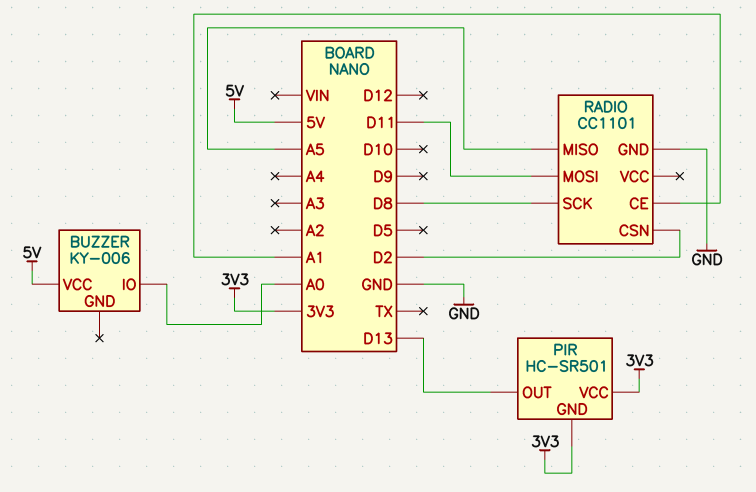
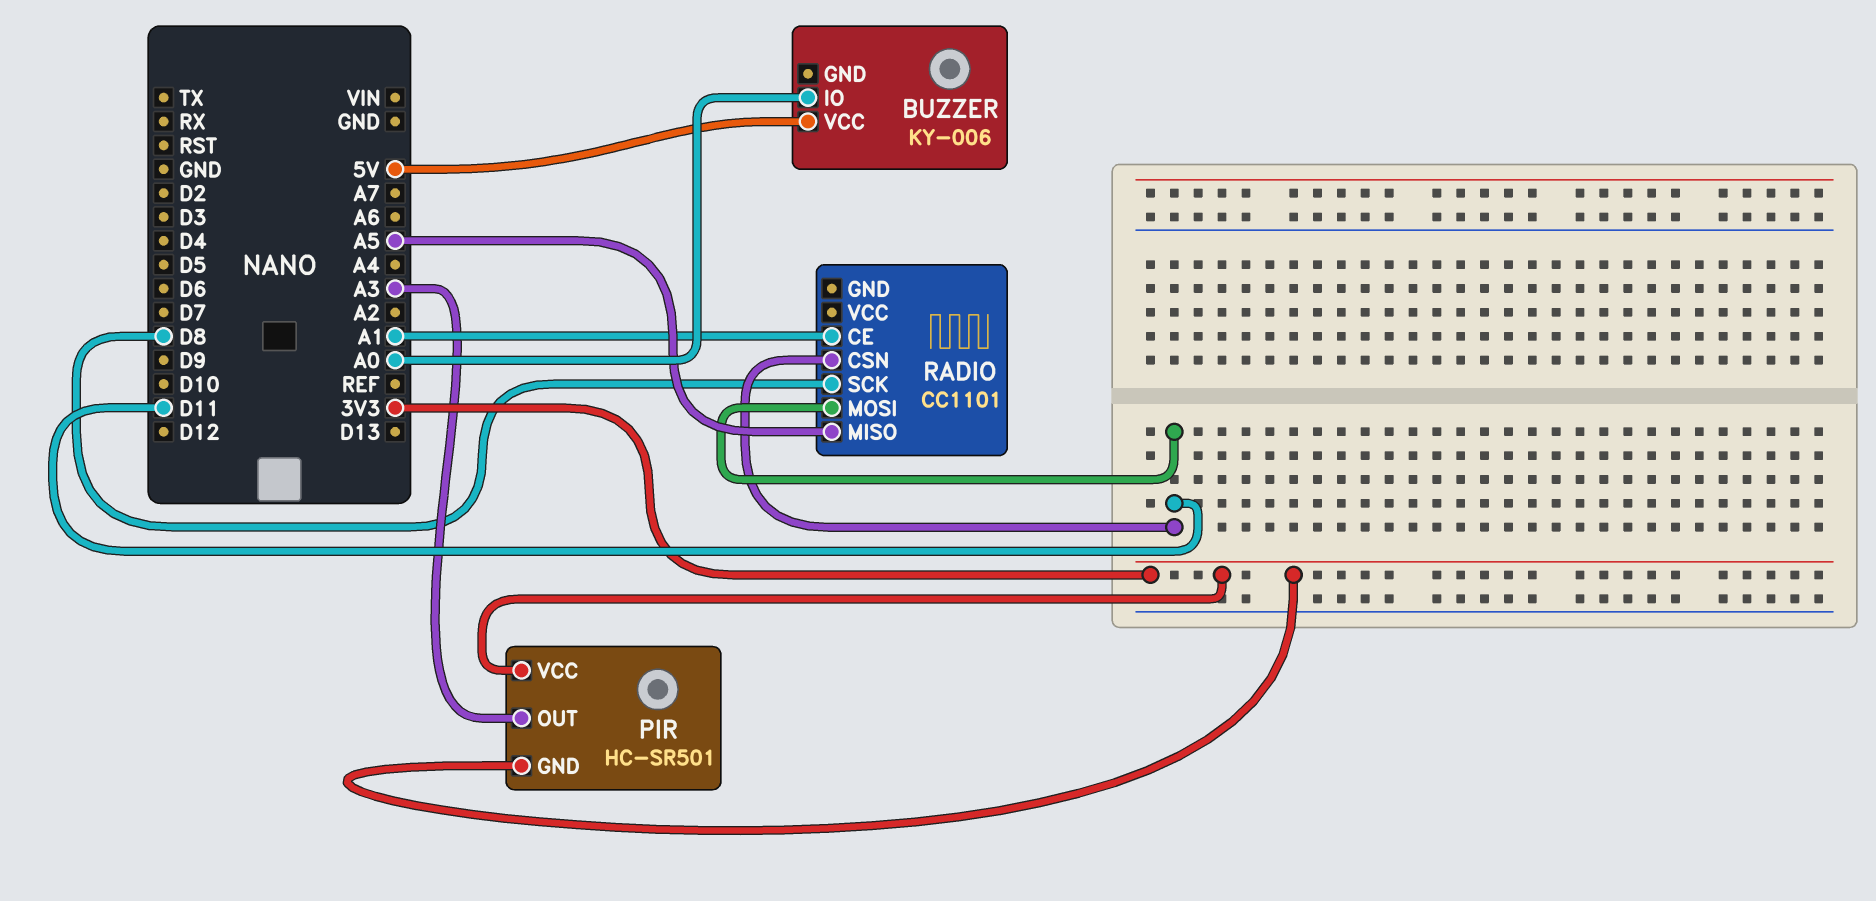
PIR pin OUT: D13 -> A3
RADIO pin CSN: D2 -> D11
RADIO pin GND: GND -> none

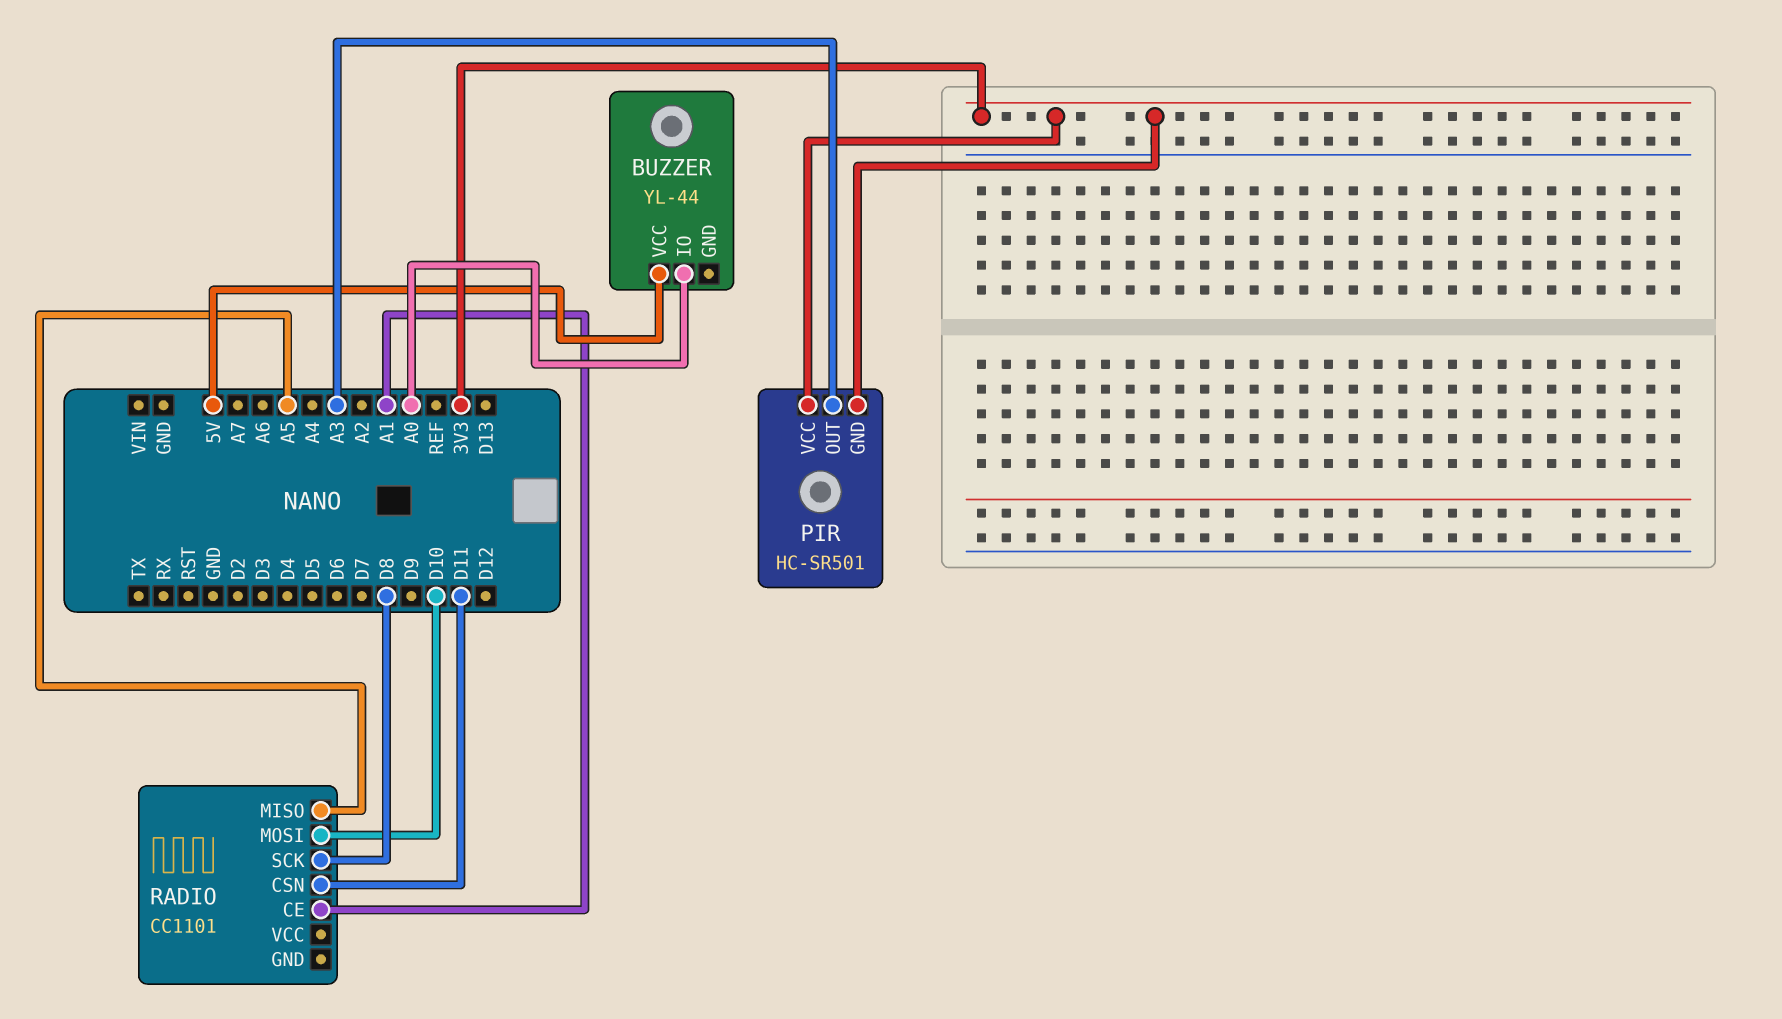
BUZZER: KY-006 -> YL-44
RADIO pin MOSI: D11 -> D10

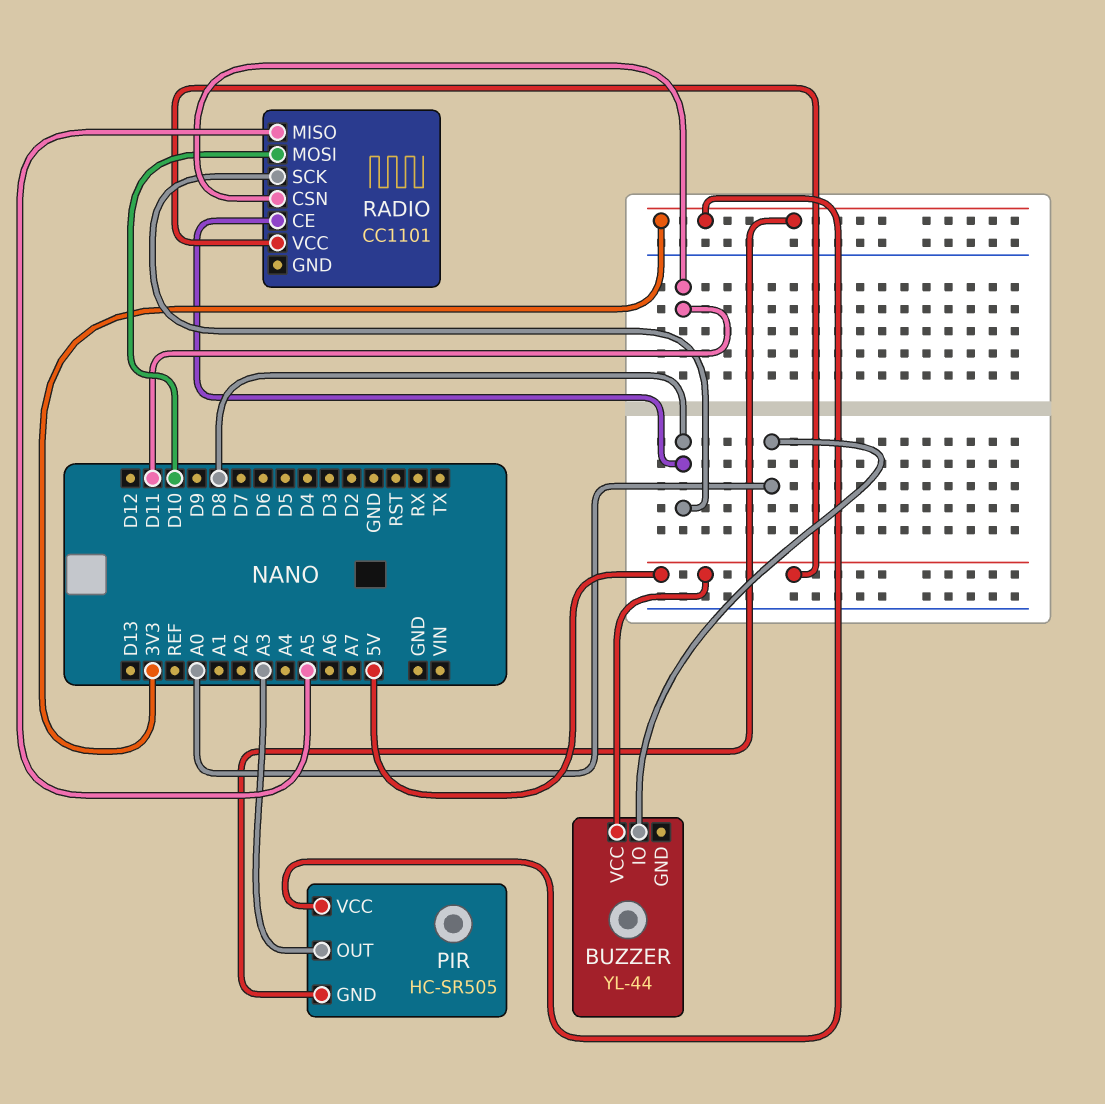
PIR: HC-SR501 -> HC-SR505
RADIO pin CE: A1 -> D8
RADIO pin VCC: none -> 5V

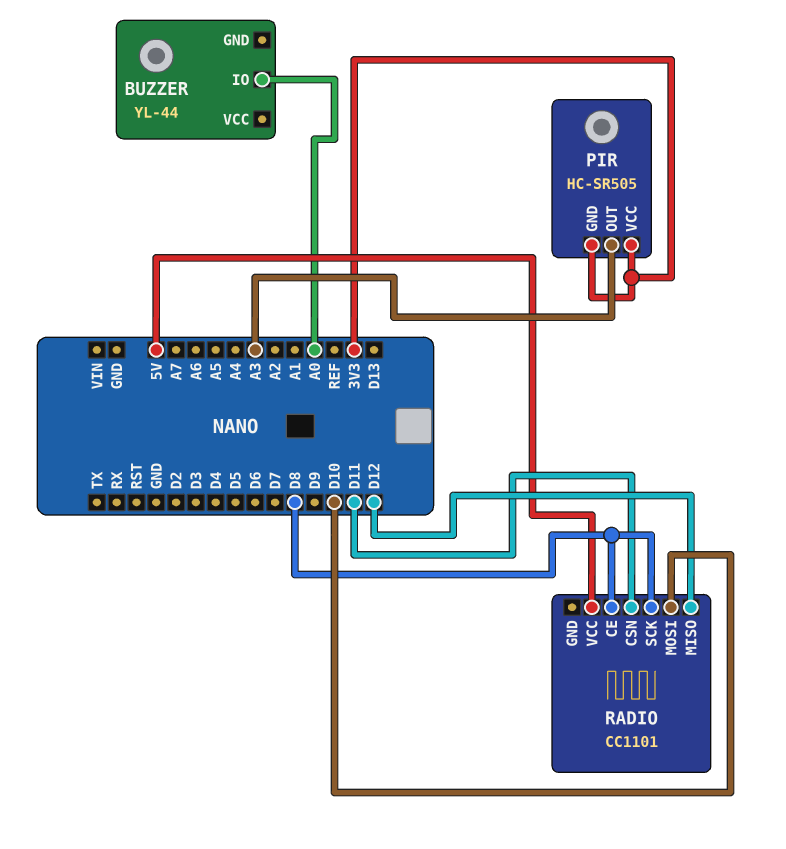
BUZZER pin VCC: 5V -> none
RADIO pin MISO: A5 -> D12

